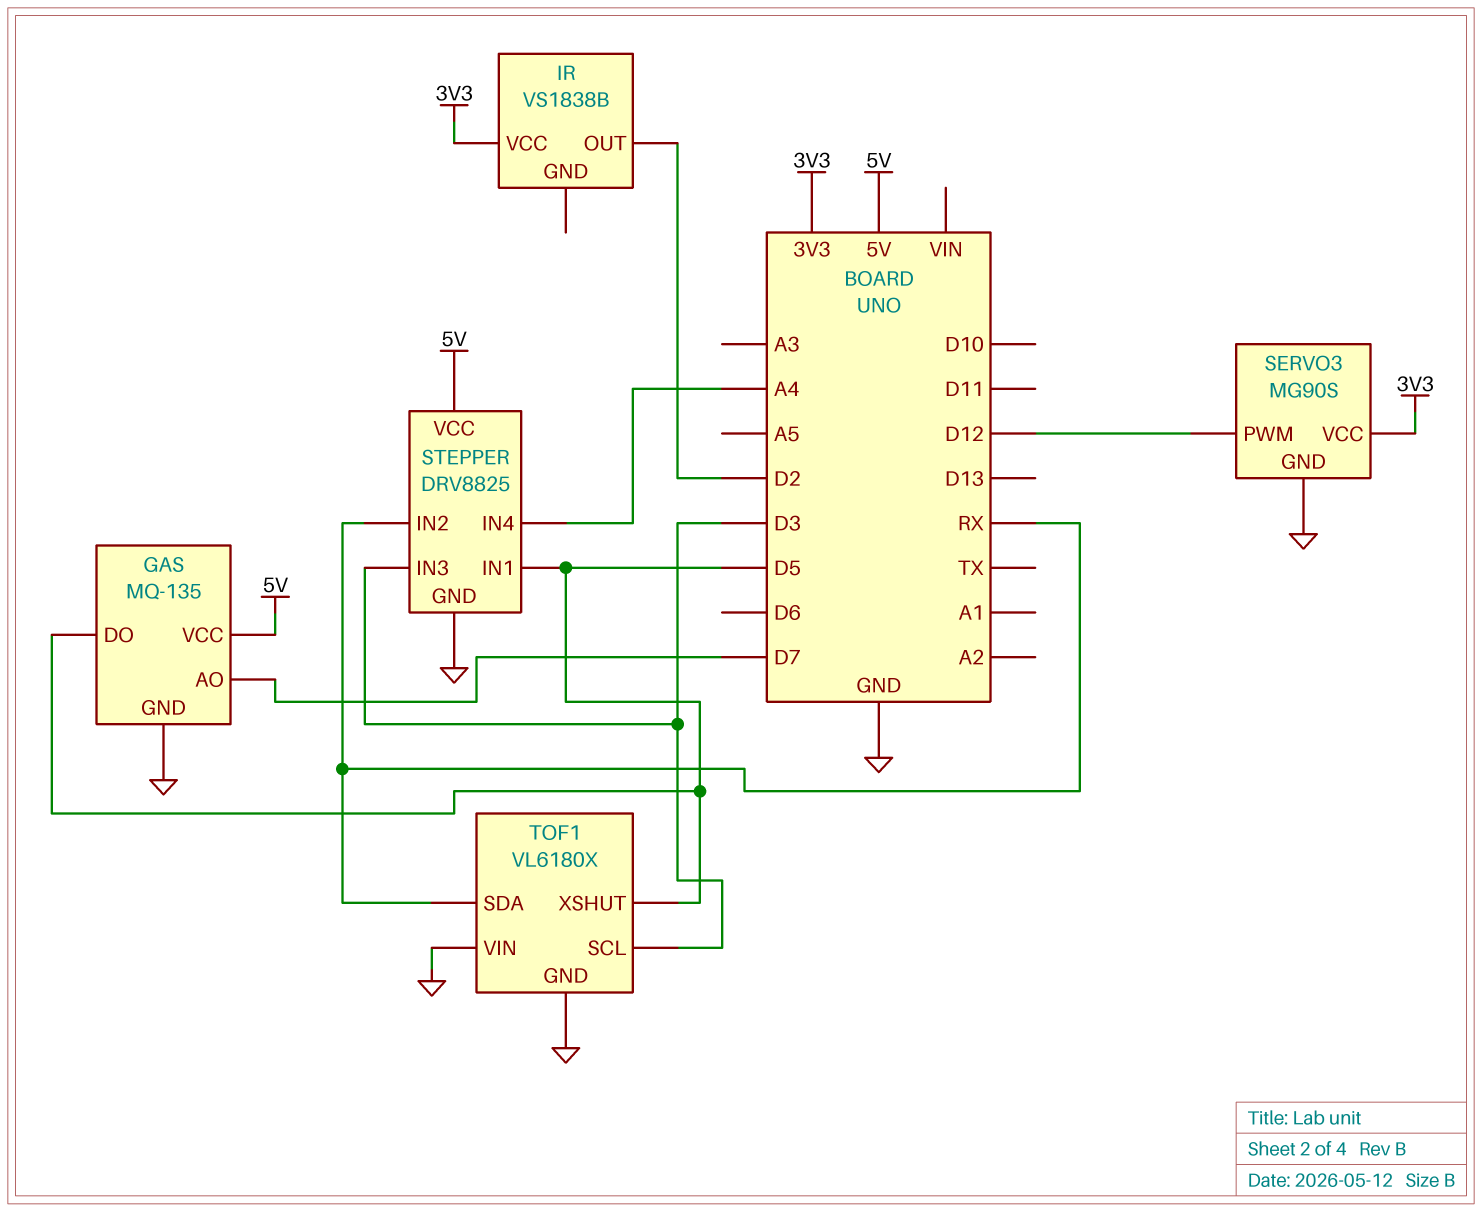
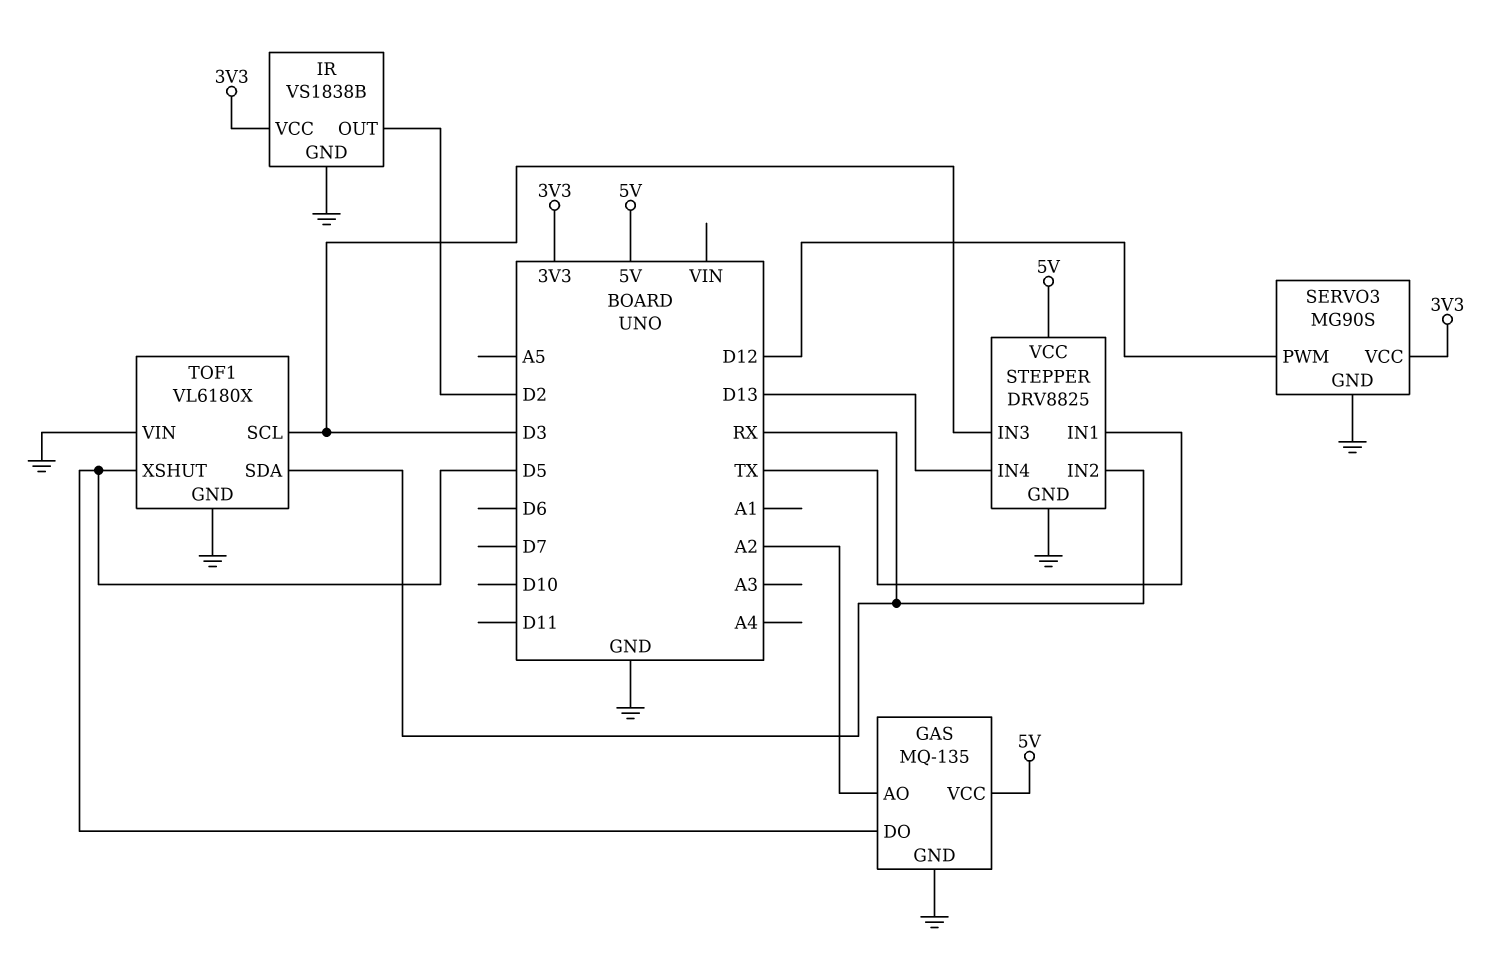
GAS pin AO: D7 -> A2
IR pin GND: none -> GND
STEPPER pin IN1: D5 -> TX
STEPPER pin IN4: A4 -> D13

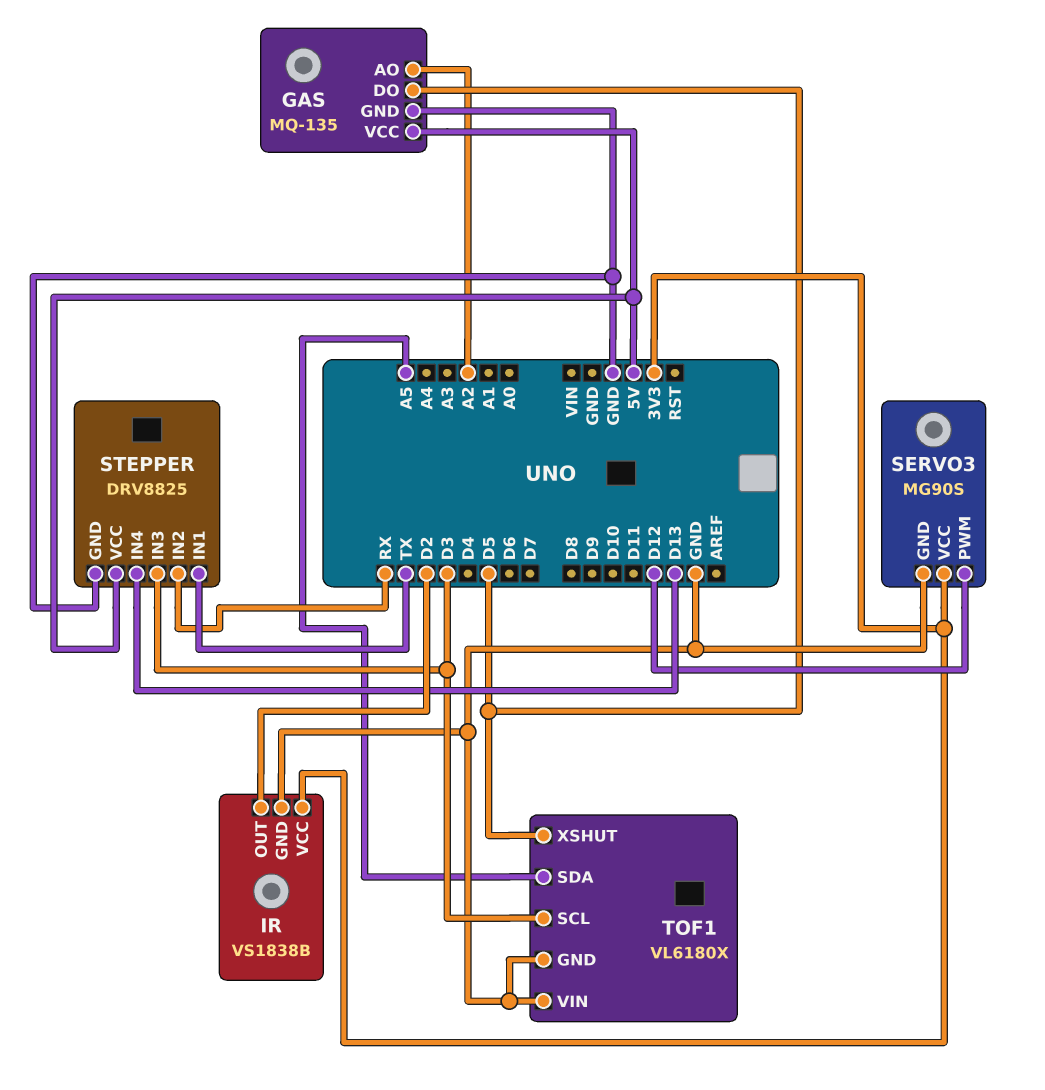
TOF1 pin SDA: RX -> A5

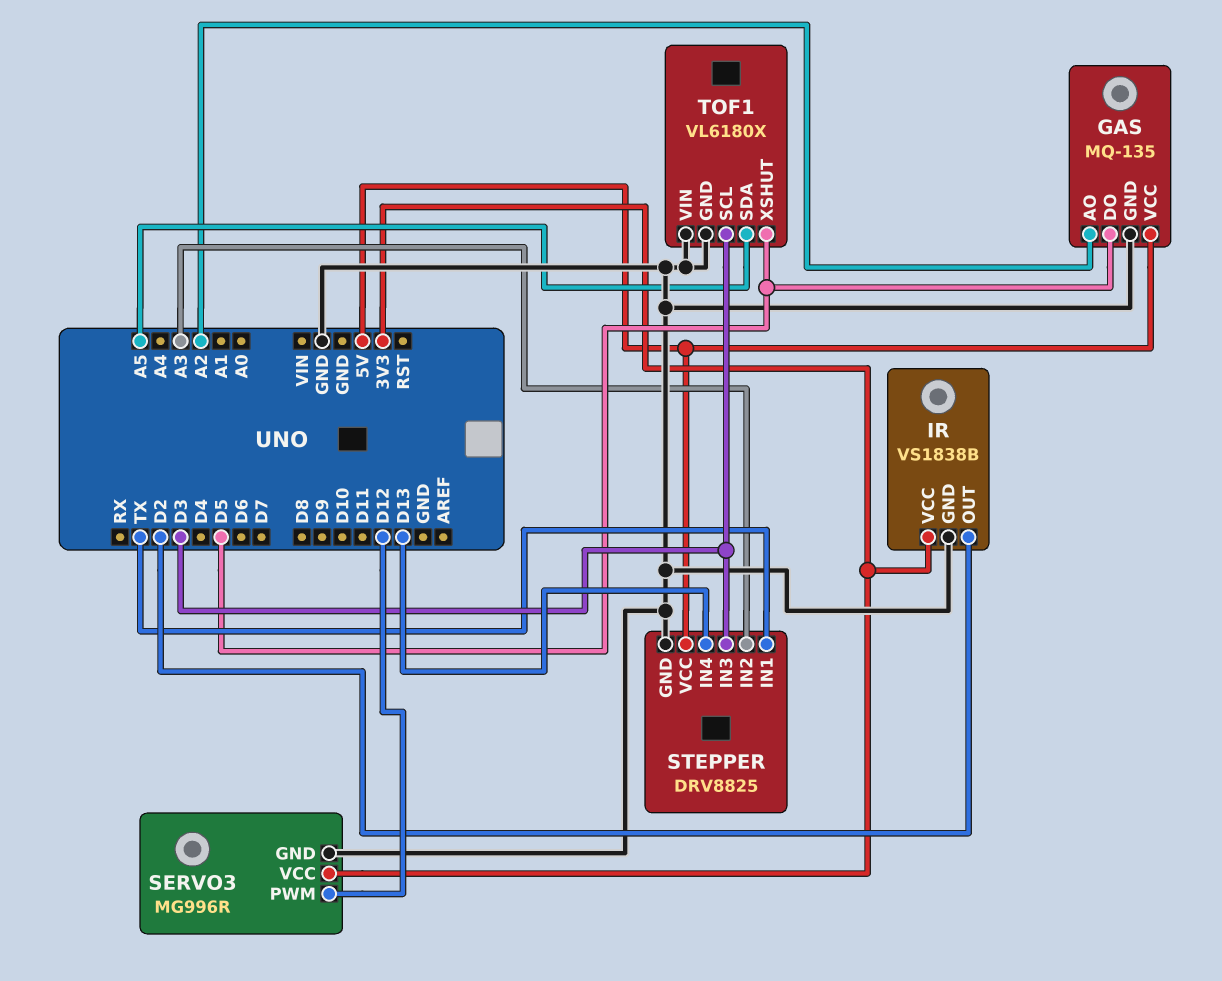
SERVO3: MG90S -> MG996R
STEPPER pin IN2: RX -> A3

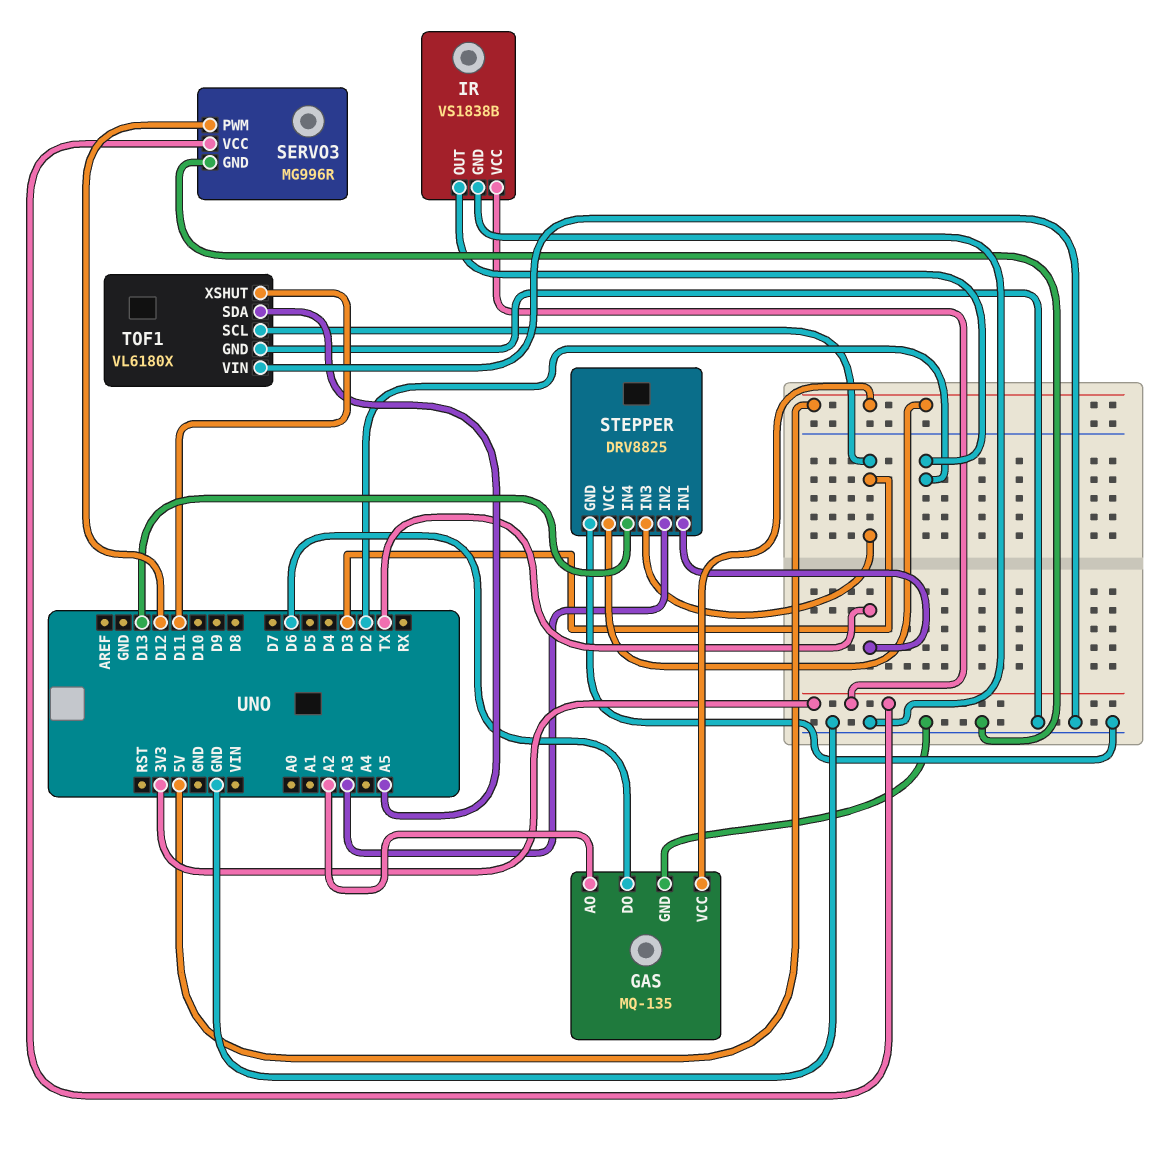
GAS pin DO: D5 -> D6
TOF1 pin XSHUT: D5 -> D11

